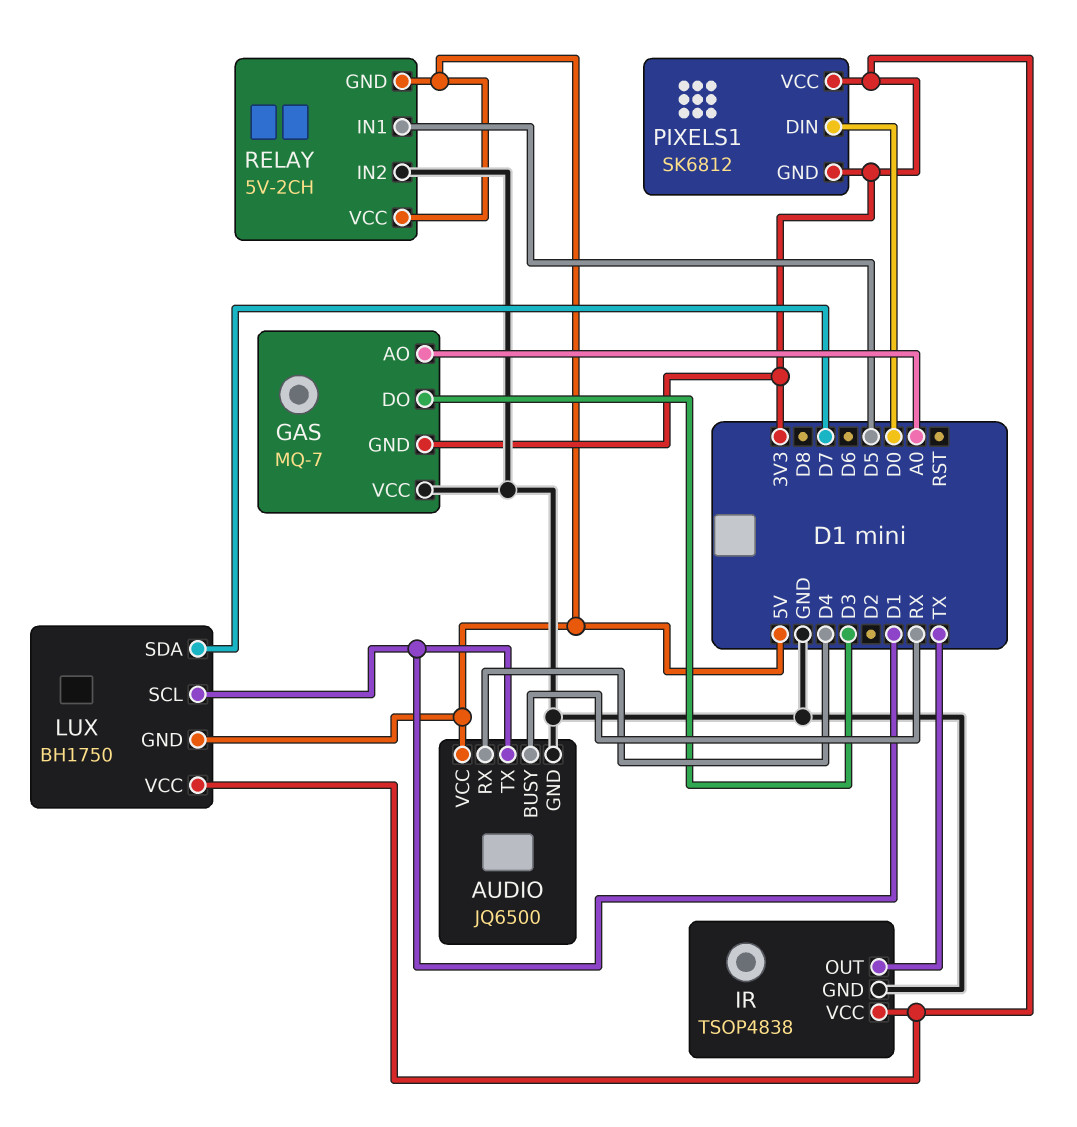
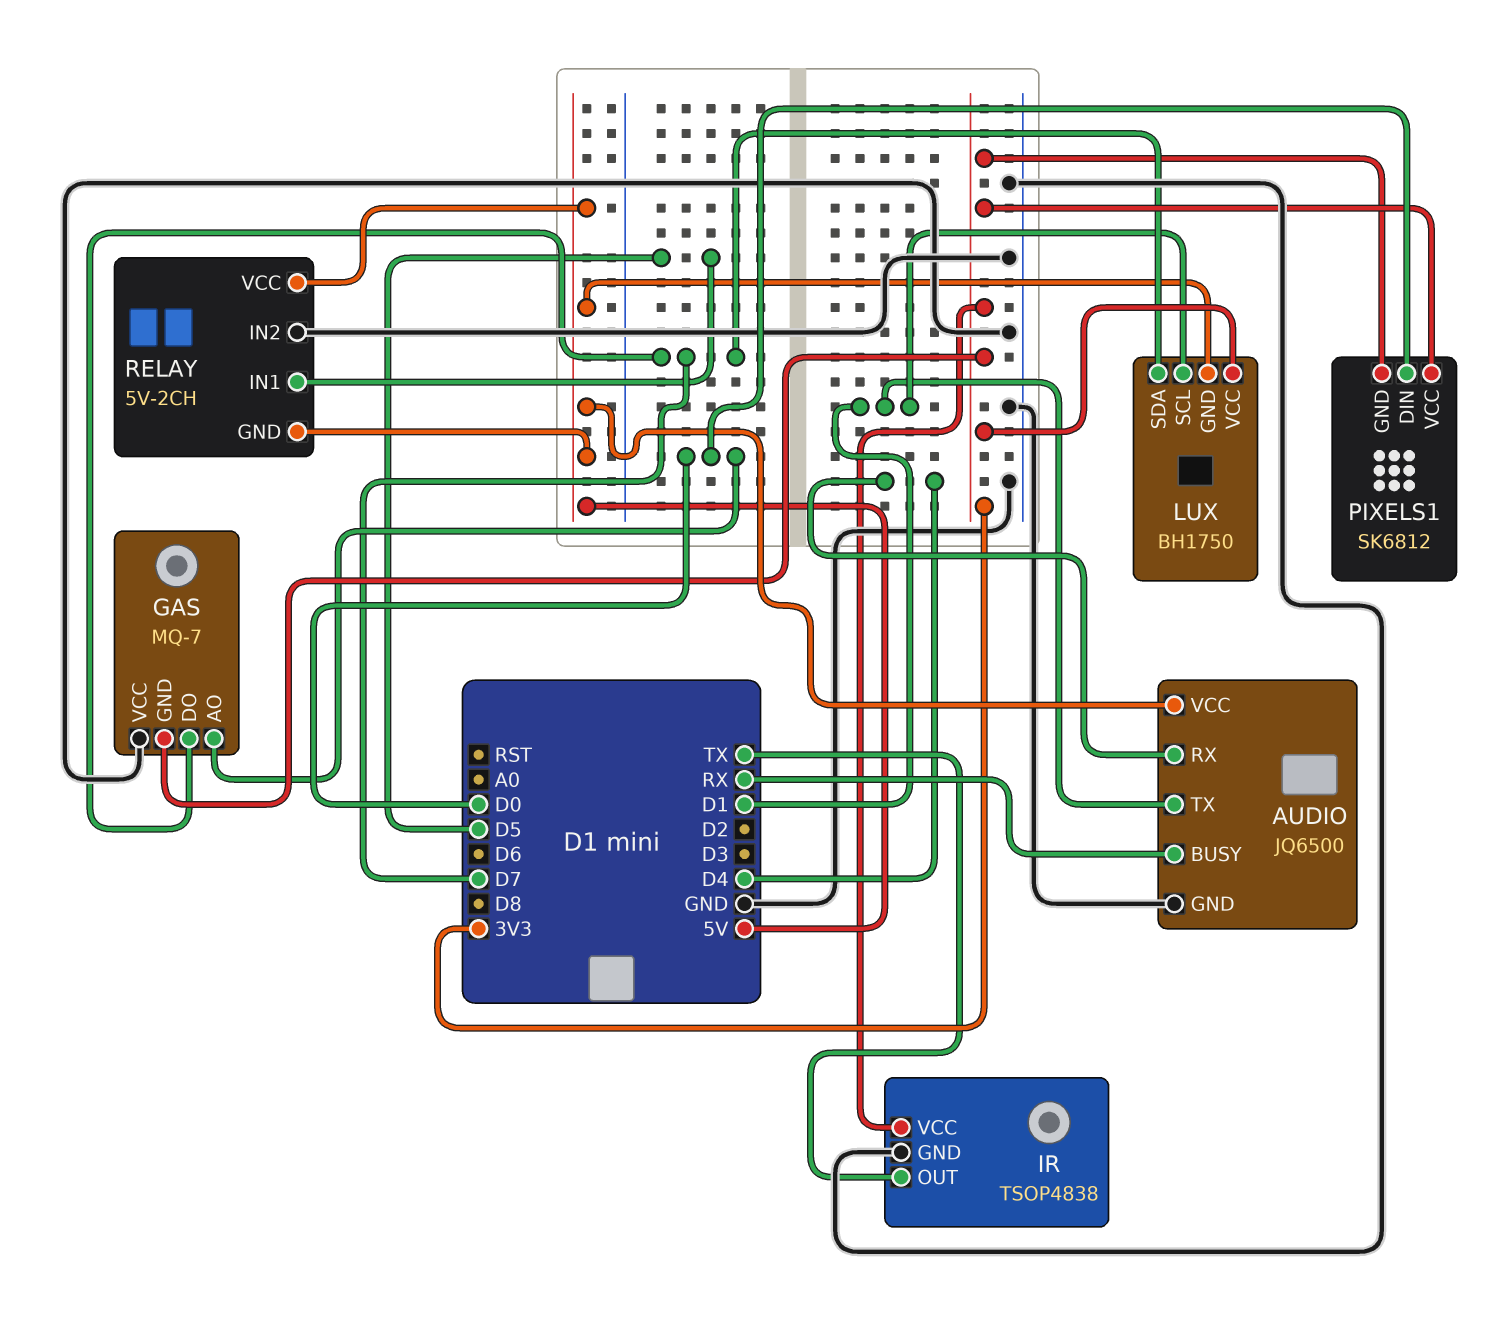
GAS pin AO: A0 -> D0
GAS pin DO: D3 -> D7

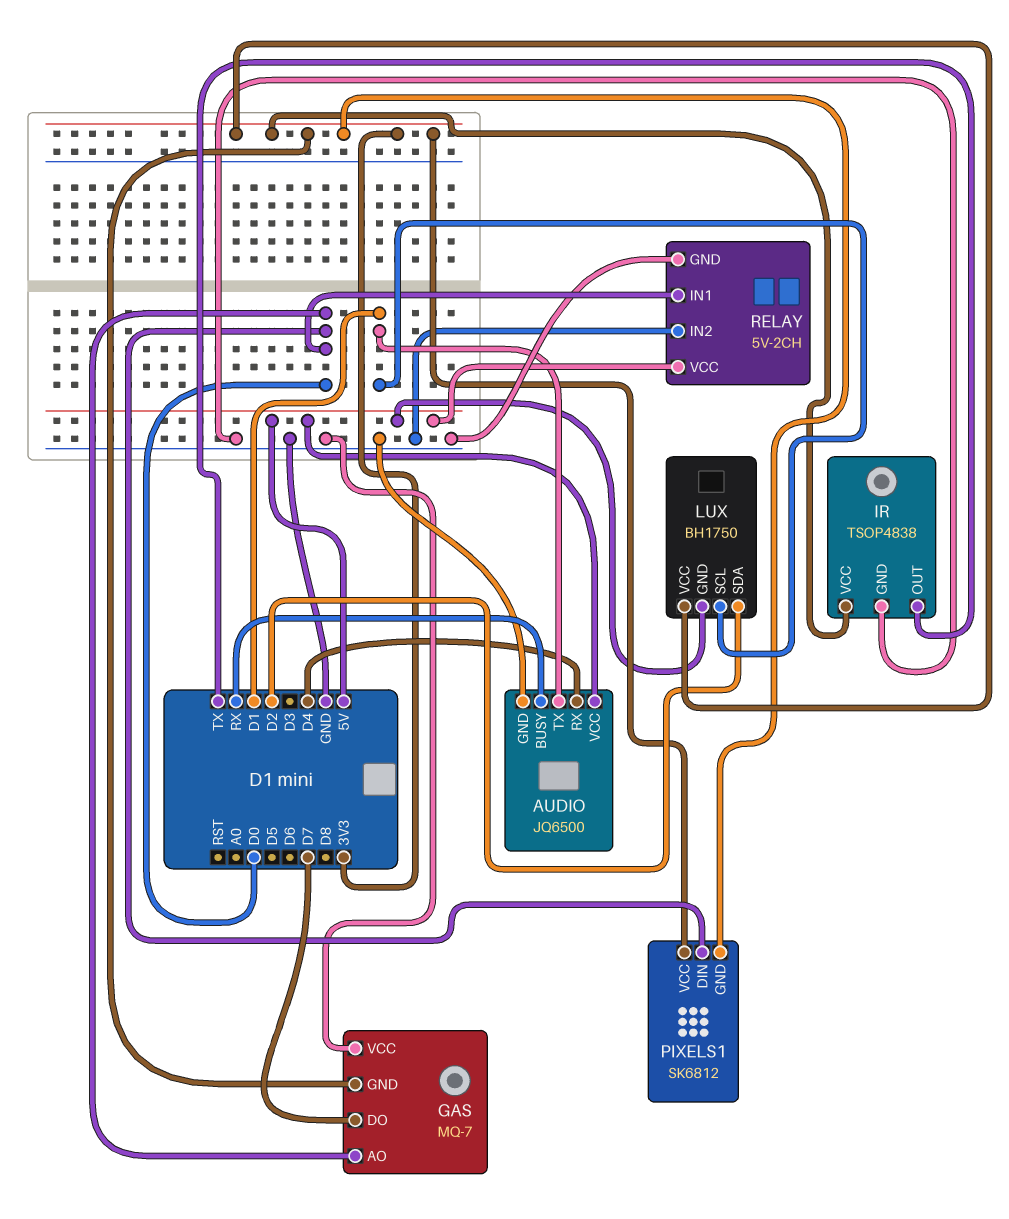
LUX pin SDA: D7 -> D2
RELAY pin GND: 5V -> GND
RELAY pin IN1: D5 -> D0

